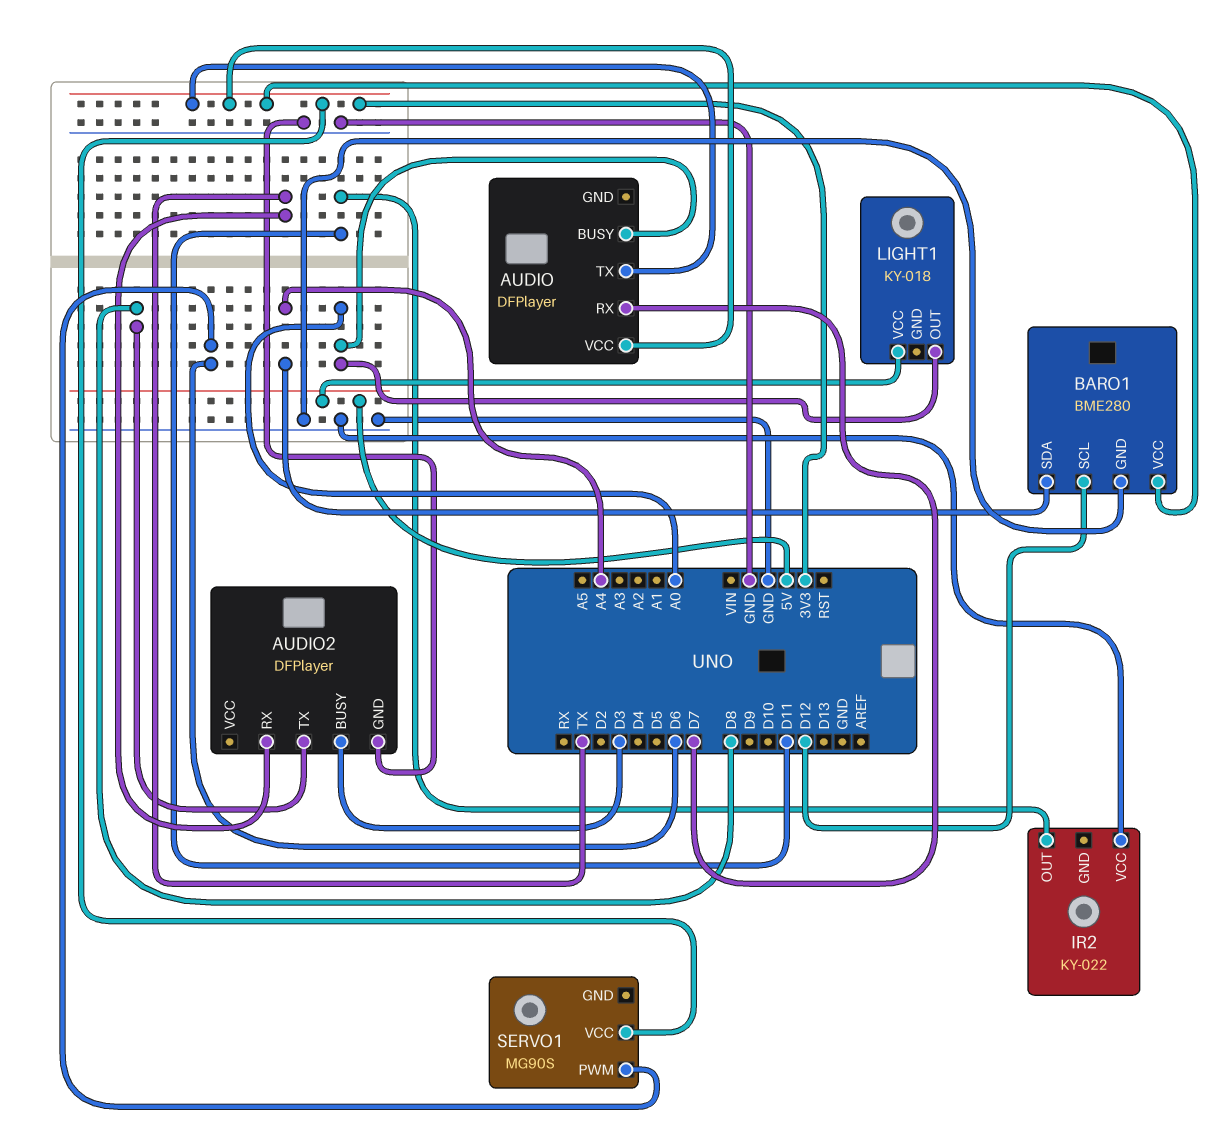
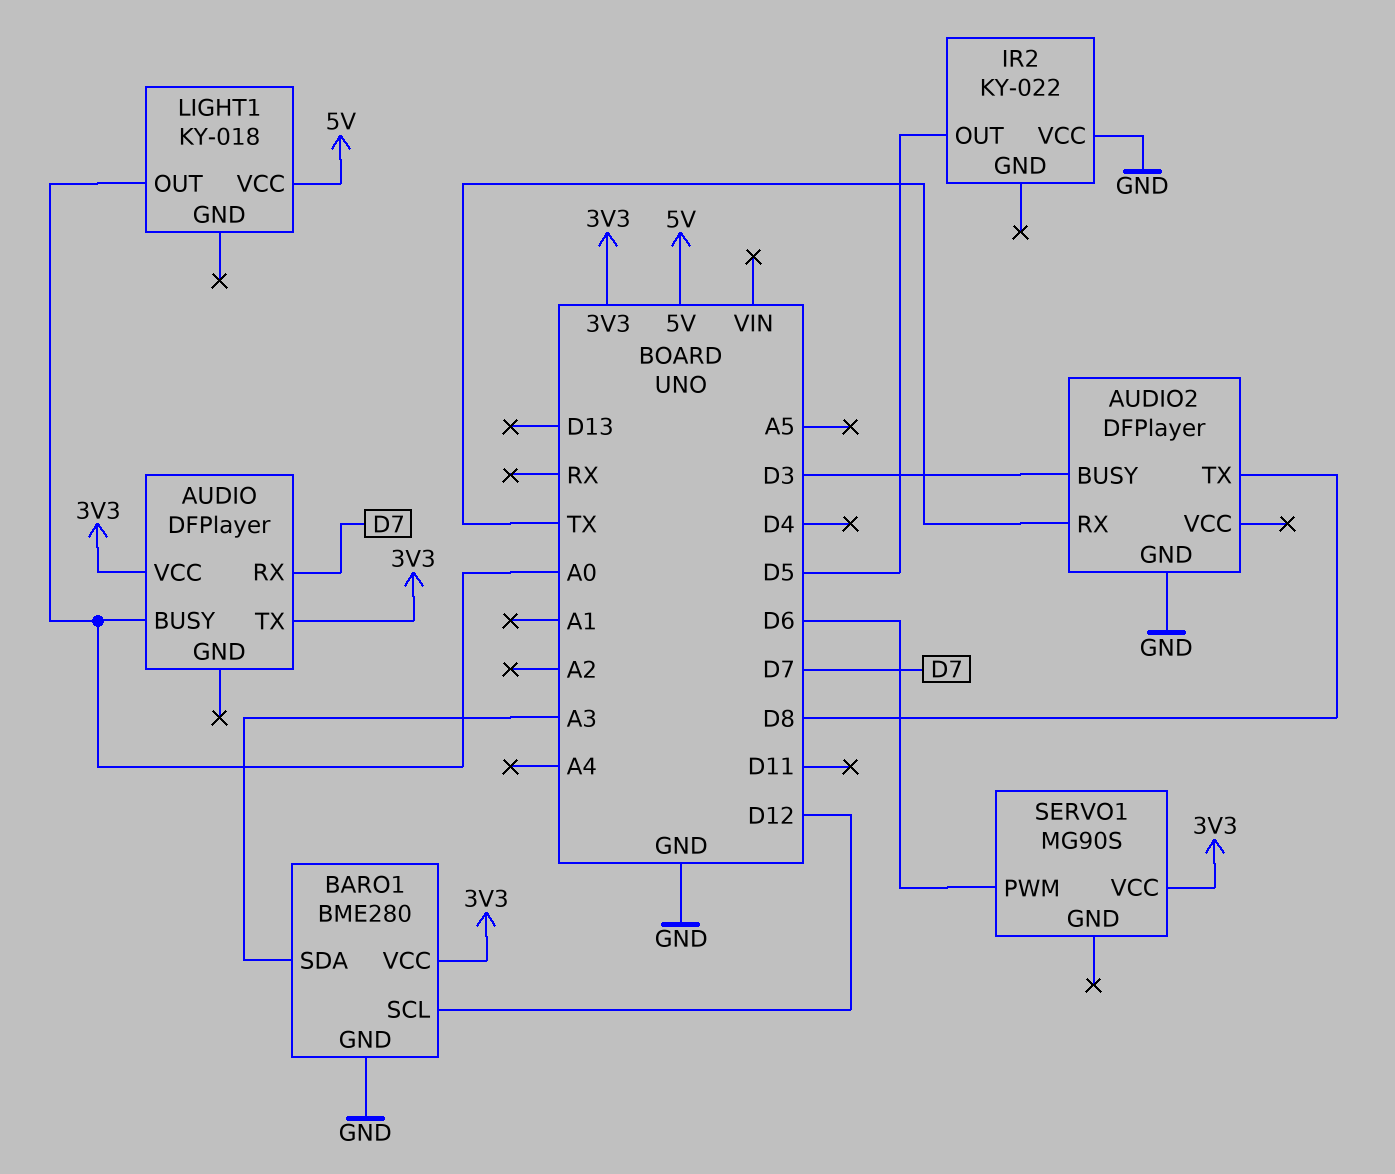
BARO1 pin SDA: A4 -> A3
IR2 pin OUT: D11 -> D5

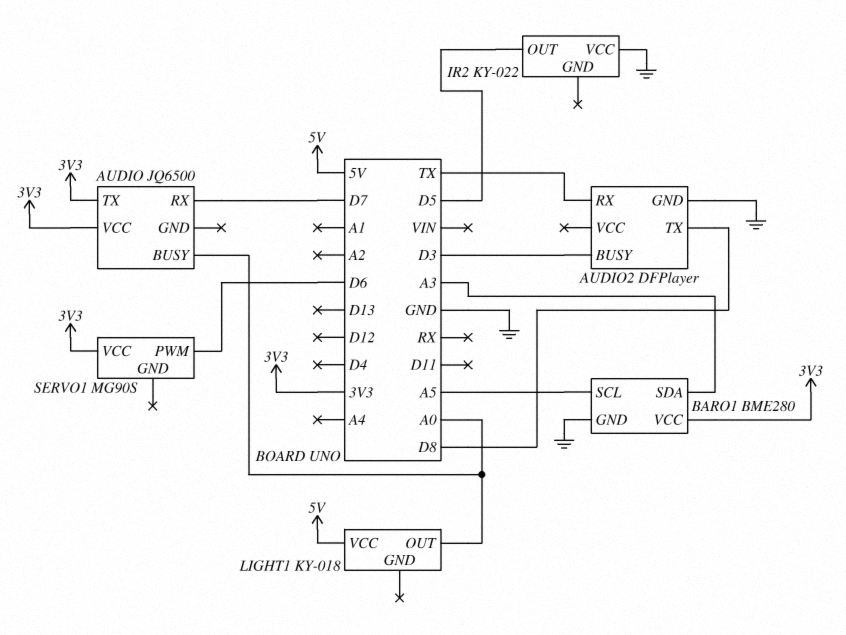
AUDIO: DFPlayer -> JQ6500
BARO1 pin SCL: D12 -> A5

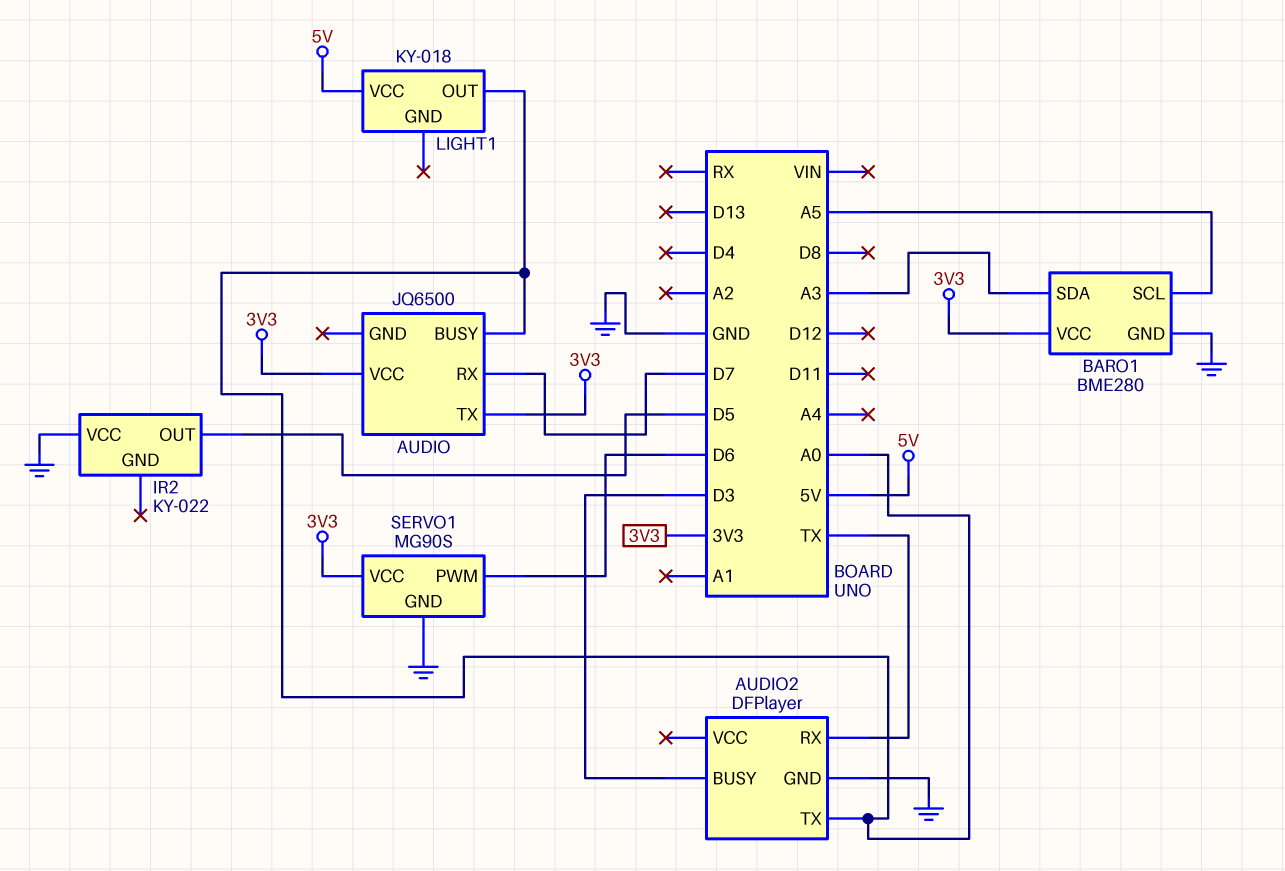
AUDIO2 pin TX: D8 -> A0
SERVO1 pin GND: none -> GND

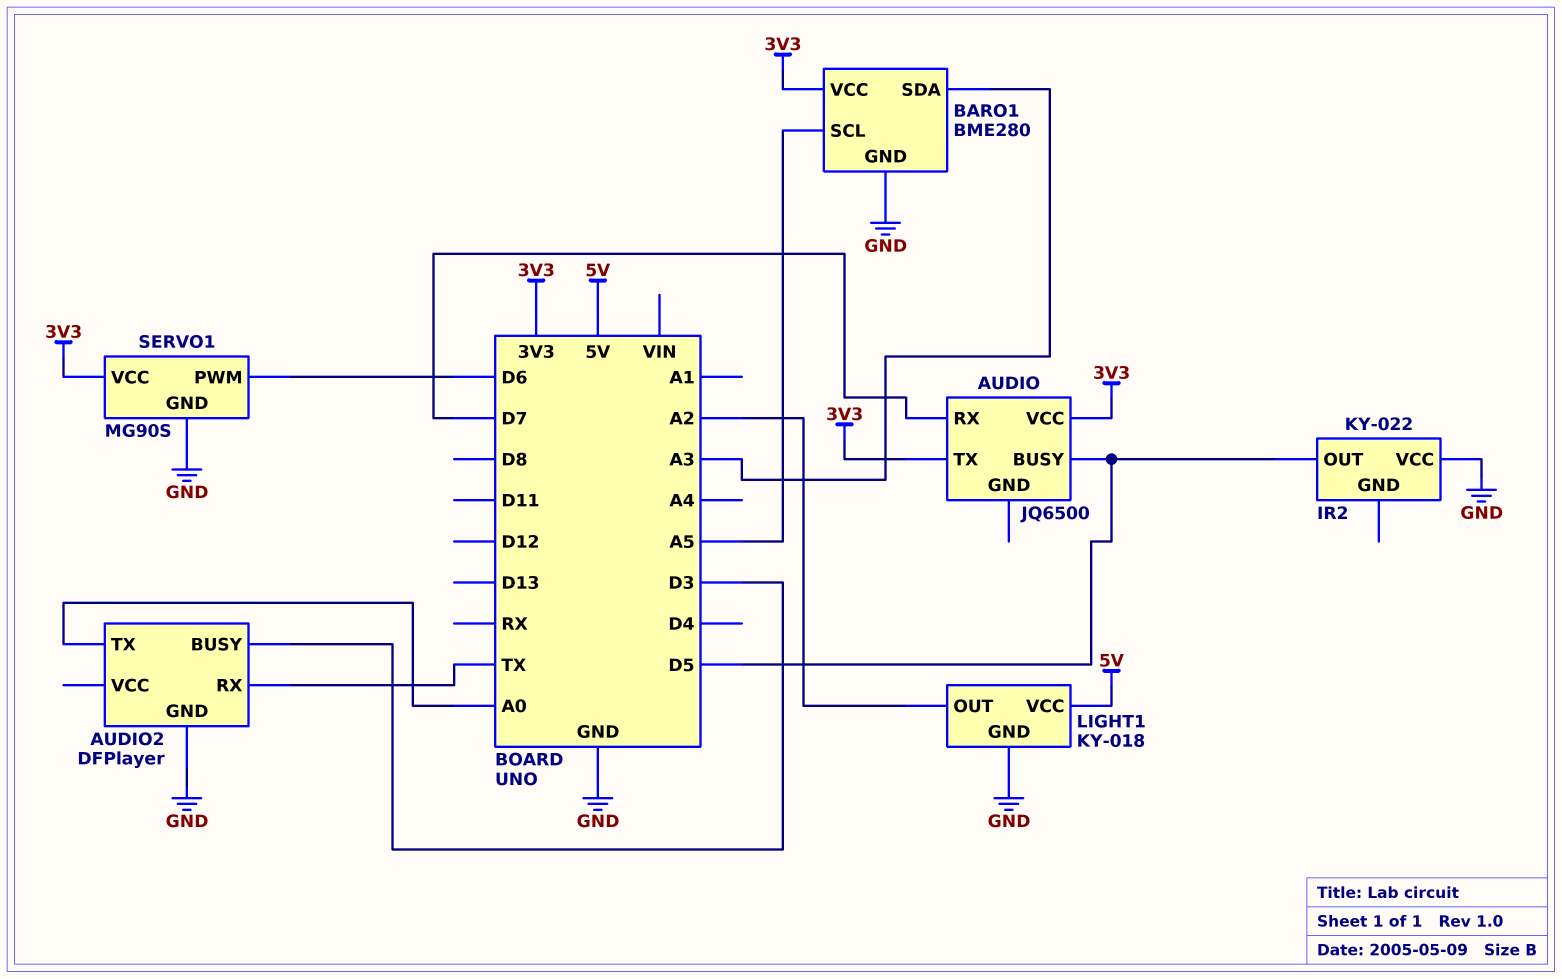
AUDIO pin BUSY: A0 -> D5
LIGHT1 pin GND: none -> GND
LIGHT1 pin OUT: A0 -> A2

